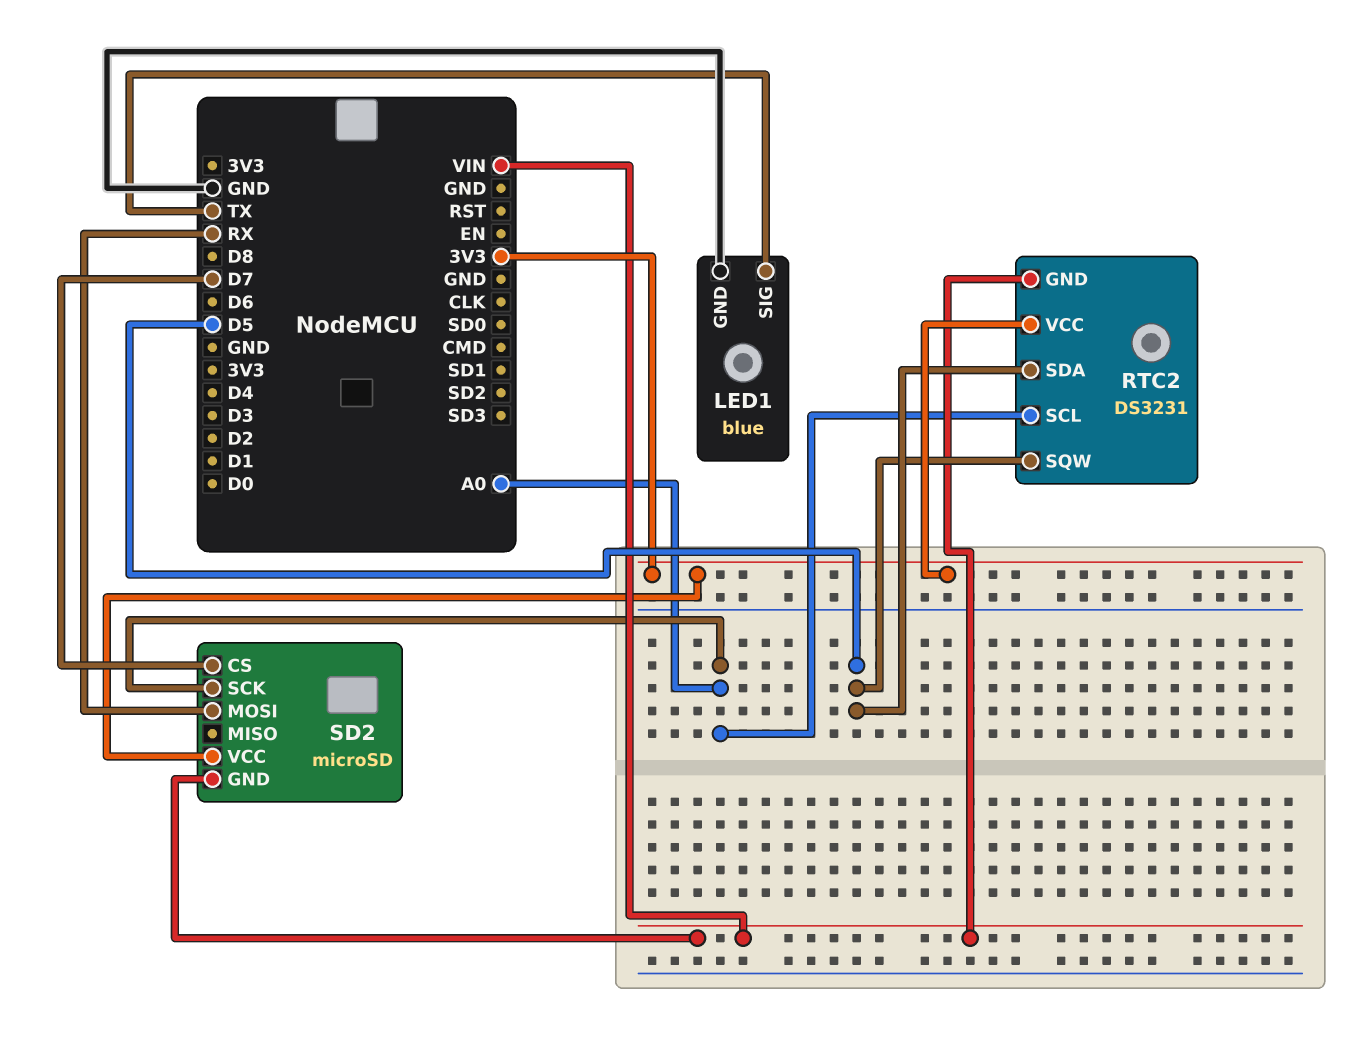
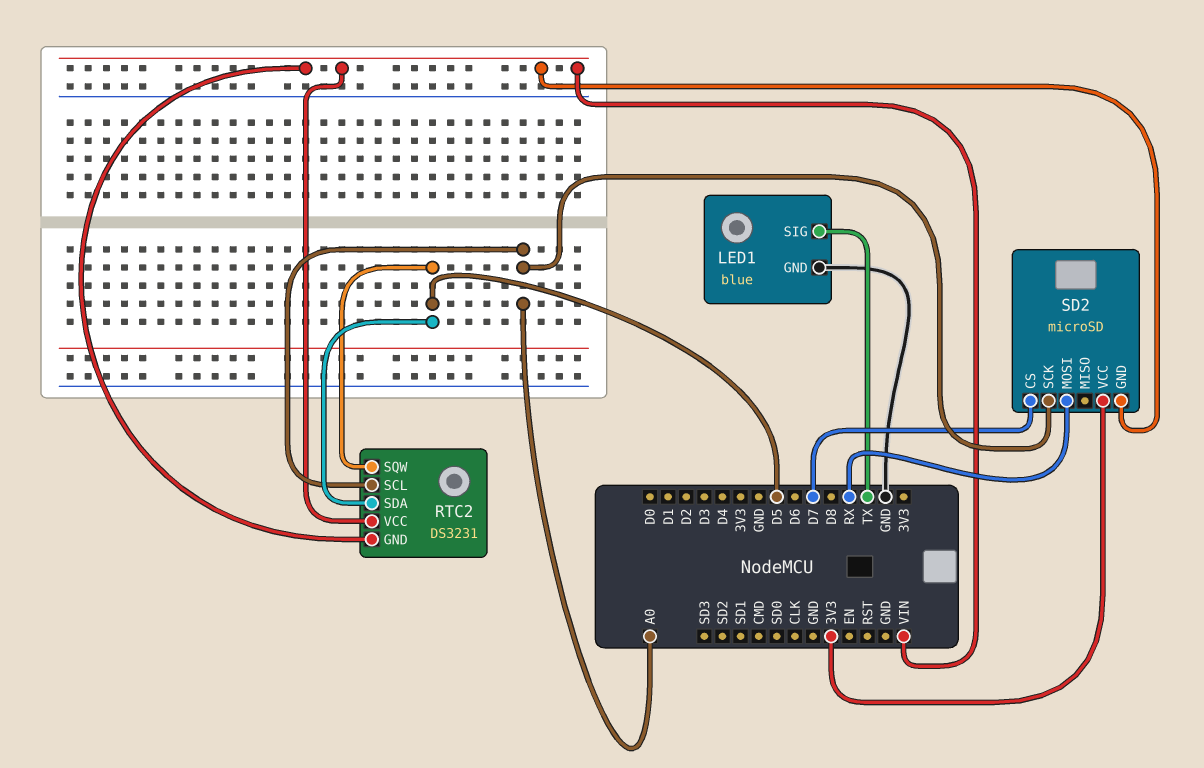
RTC2 pin VCC: 3V3 -> VIN

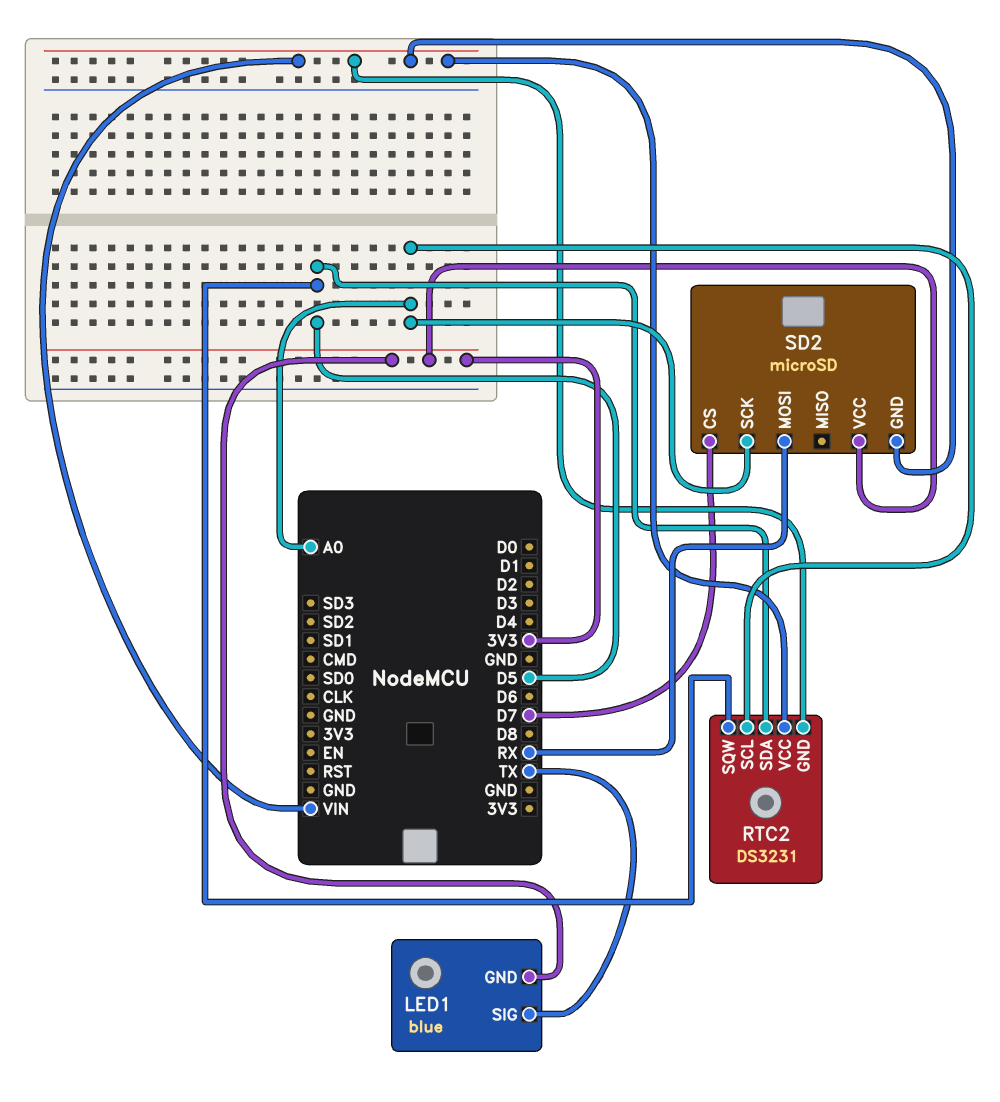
LED1 pin GND: GND -> 3V3

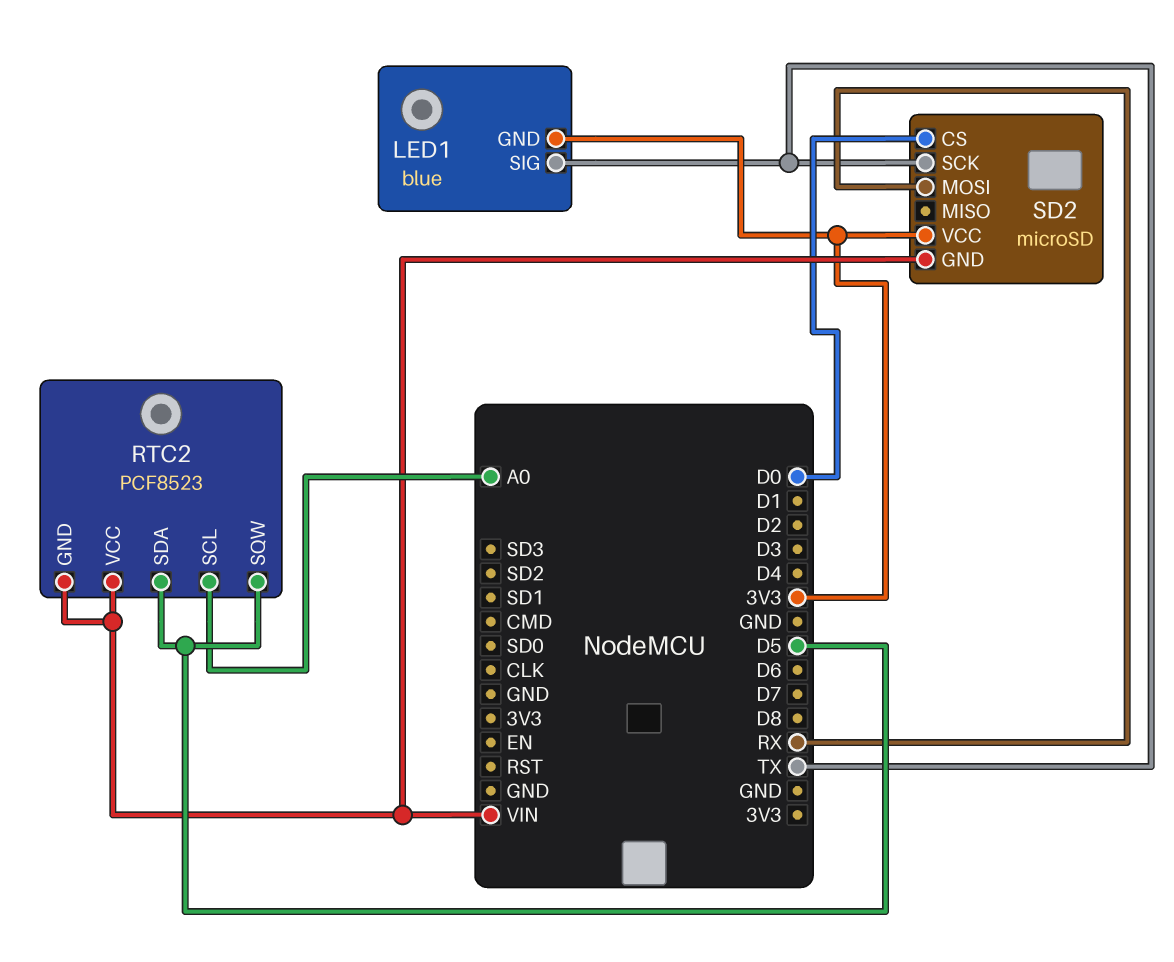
RTC2: DS3231 -> PCF8523
SD2 pin CS: D7 -> D0
SD2 pin SCK: A0 -> TX

